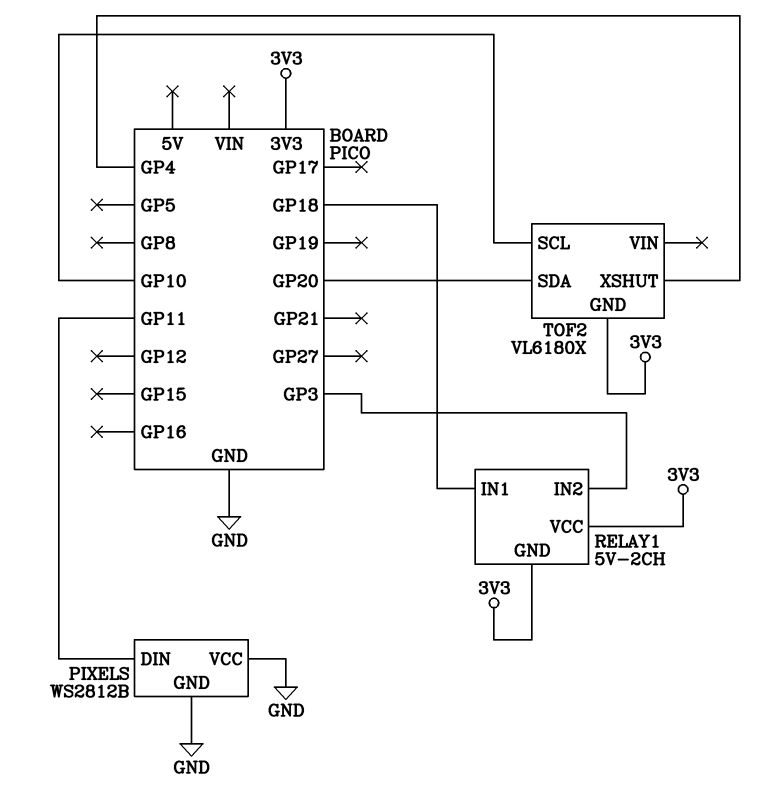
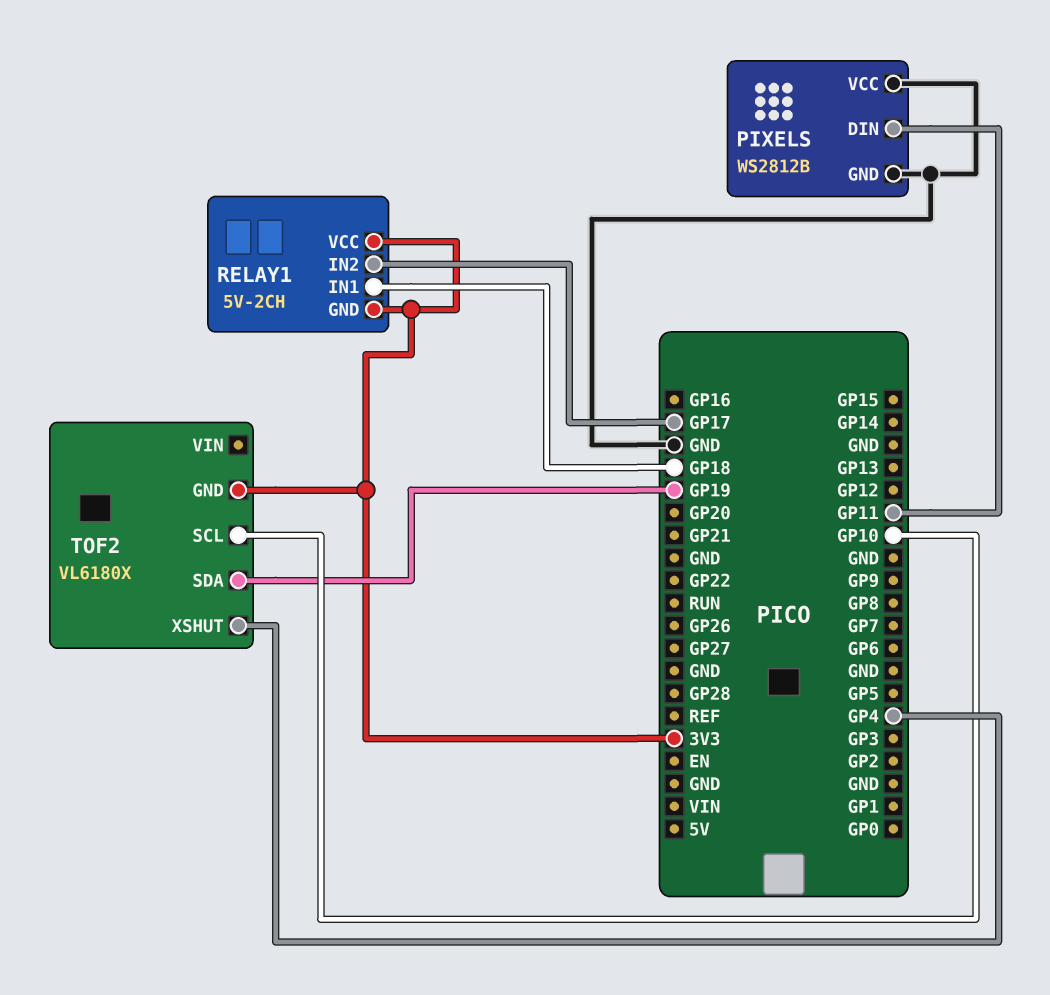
RELAY1 pin IN2: GP3 -> GP17
TOF2 pin SDA: GP20 -> GP19

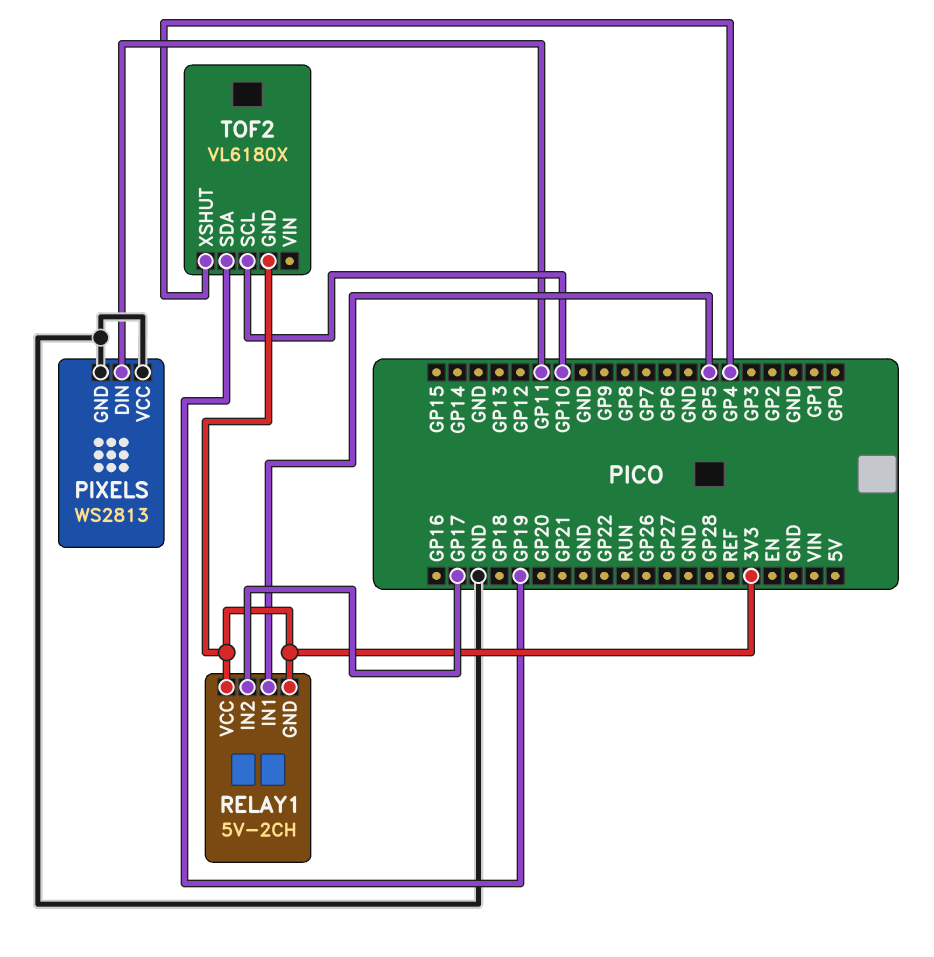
PIXELS: WS2812B -> WS2813
RELAY1 pin IN1: GP18 -> GP5

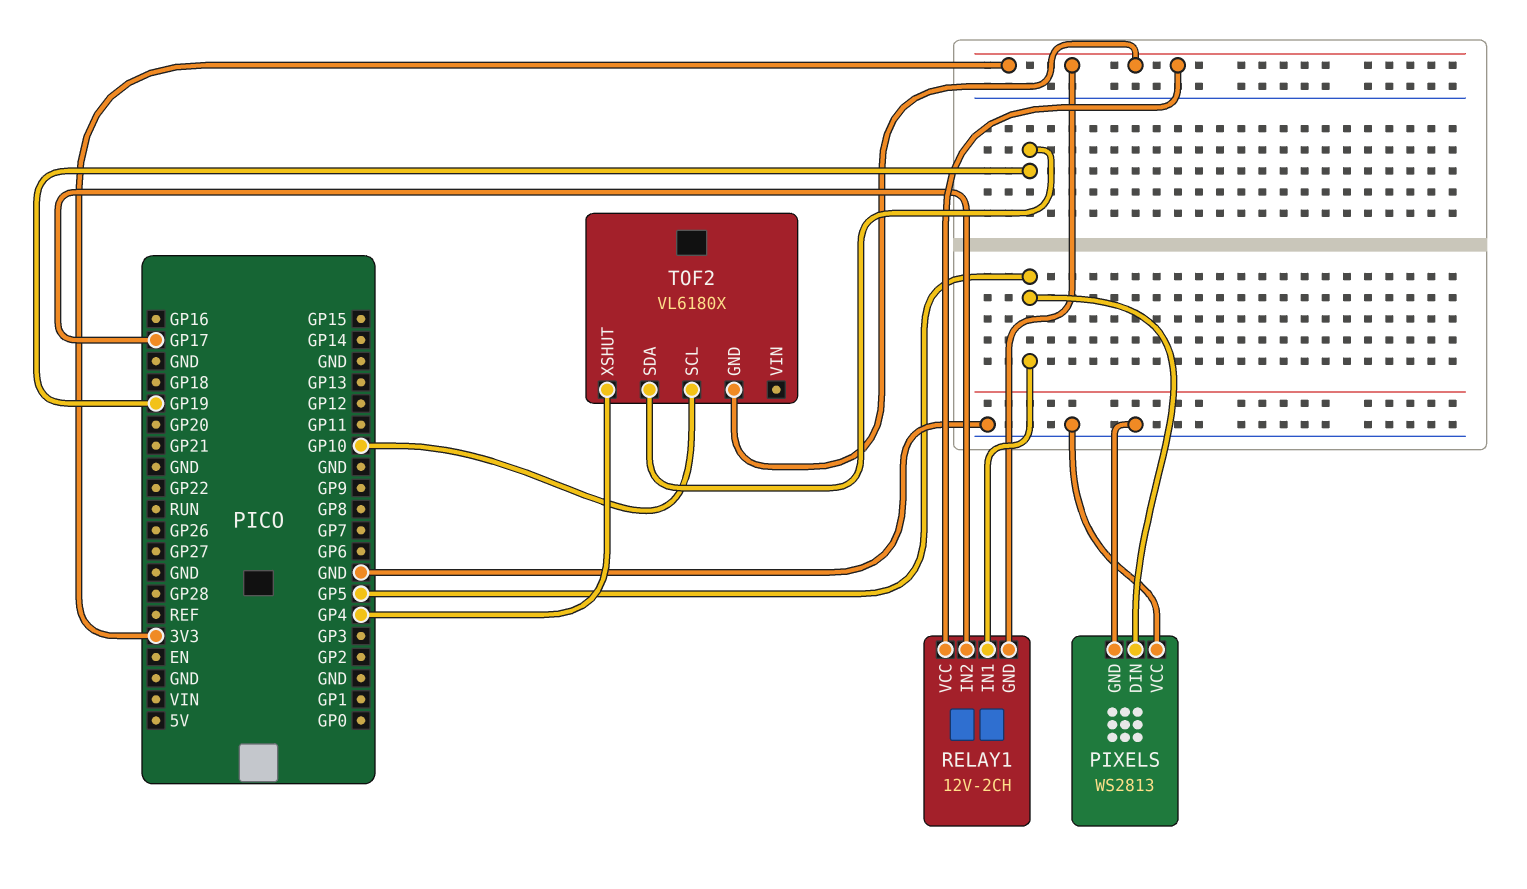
PIXELS pin DIN: GP11 -> GP5
RELAY1: 5V-2CH -> 12V-2CH

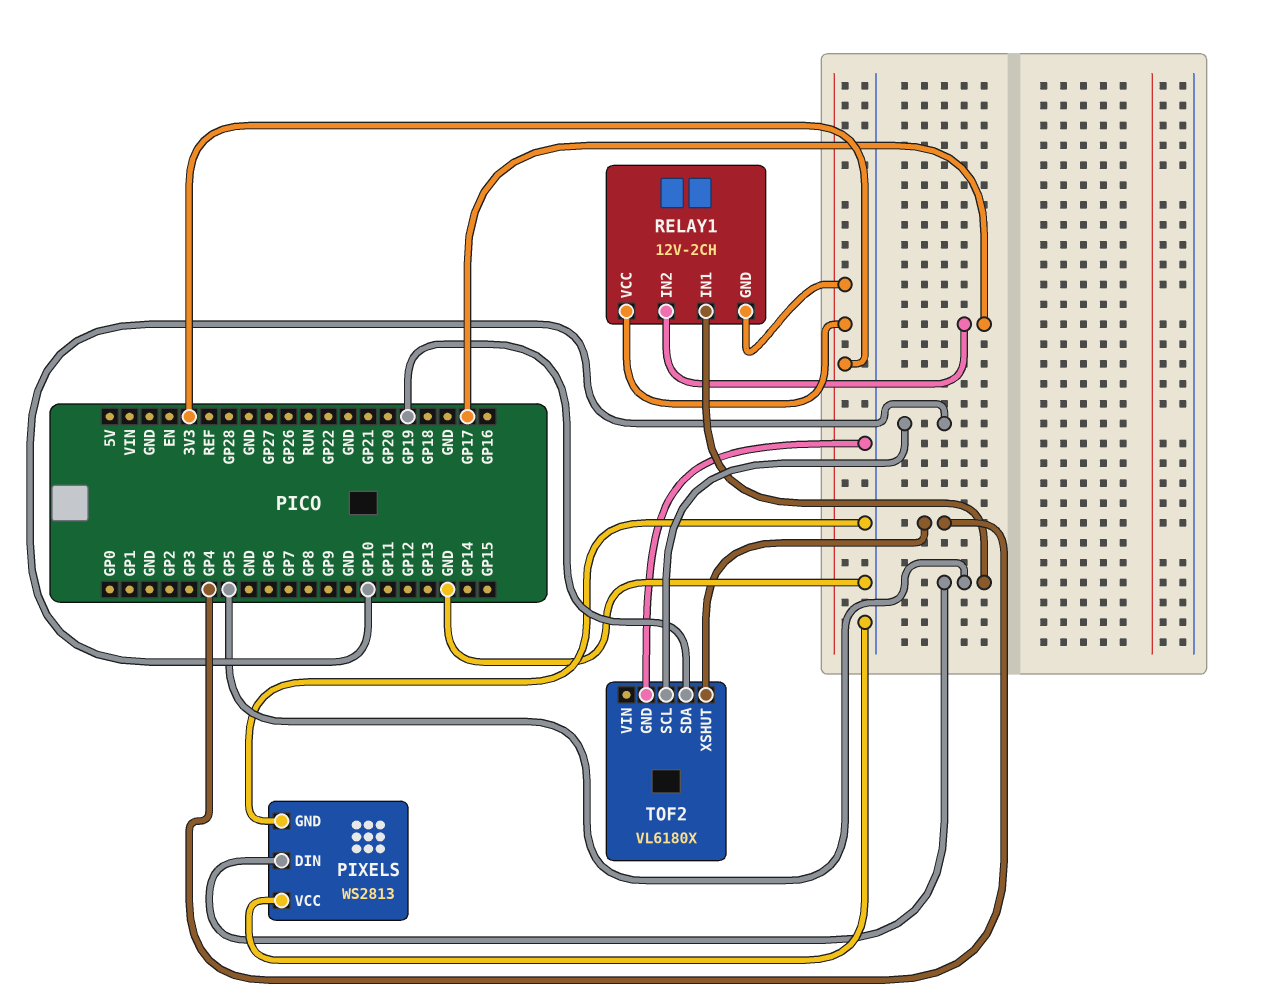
TOF2 pin GND: 3V3 -> GND

